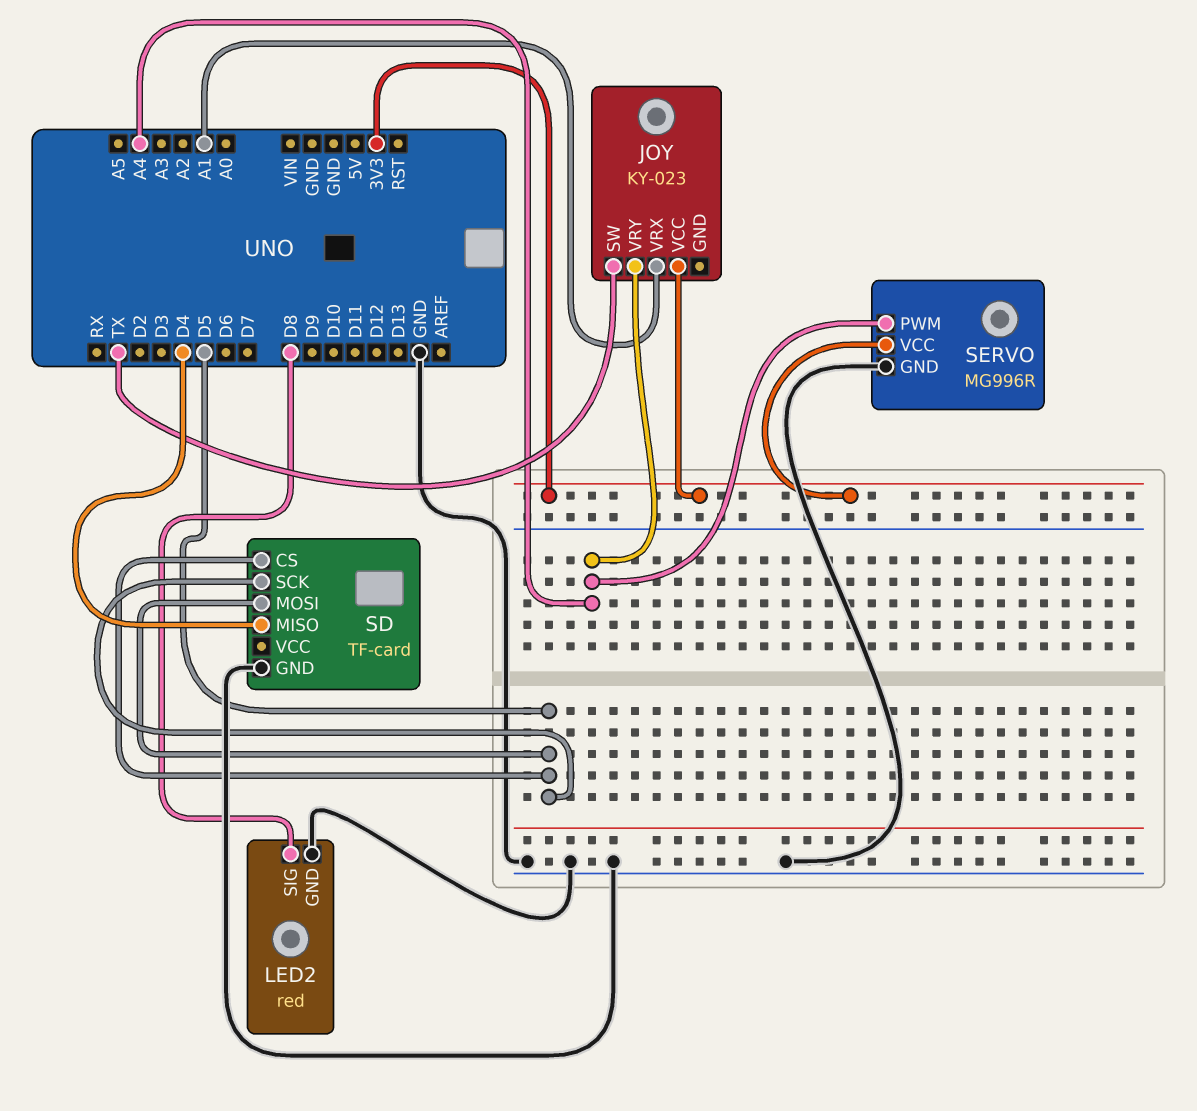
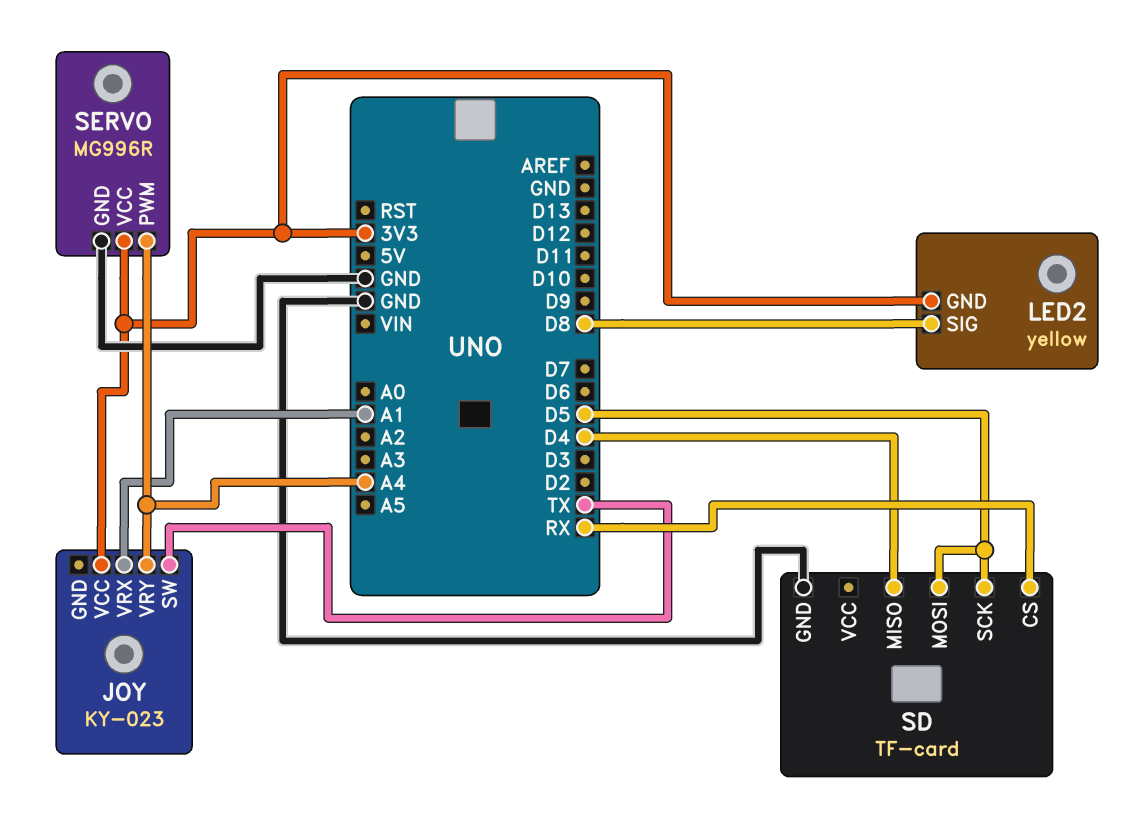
LED2: red -> yellow
LED2 pin GND: GND -> 3V3
SD pin CS: D5 -> RX

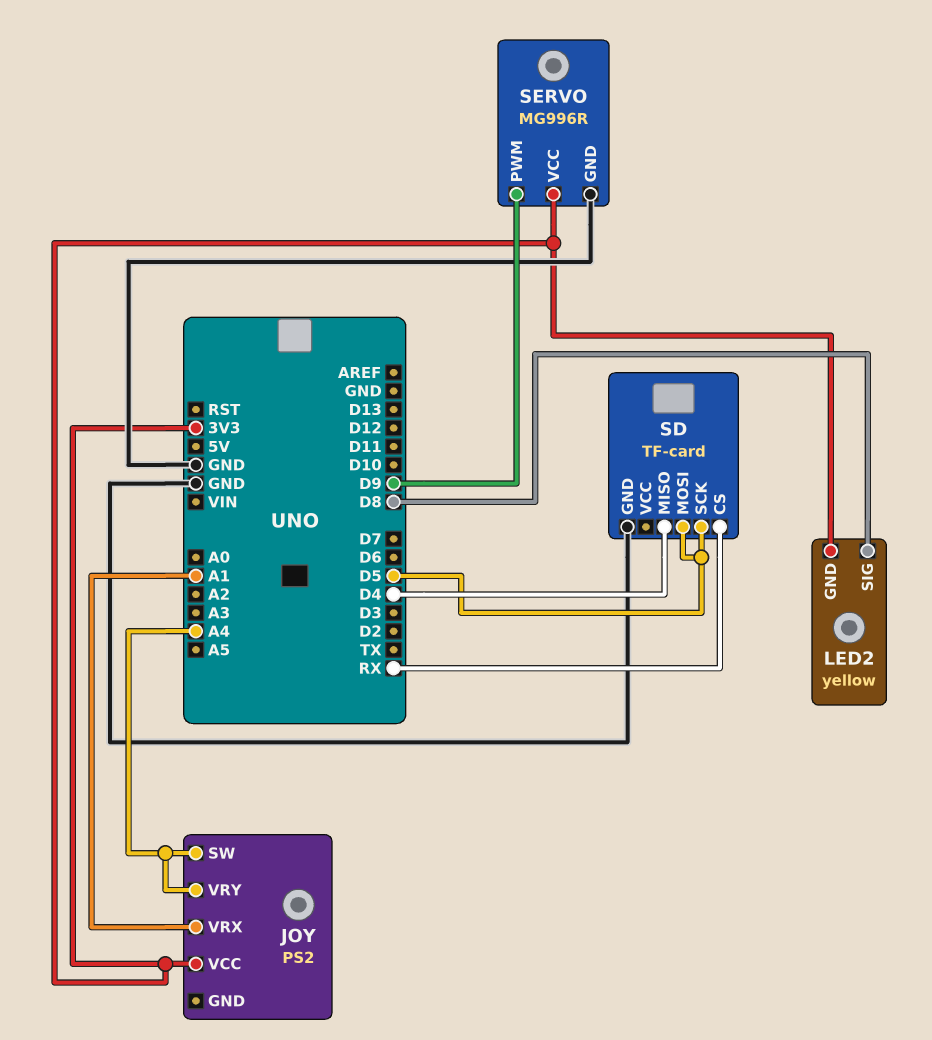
JOY: KY-023 -> PS2
JOY pin SW: TX -> A4
SERVO pin PWM: A4 -> D9

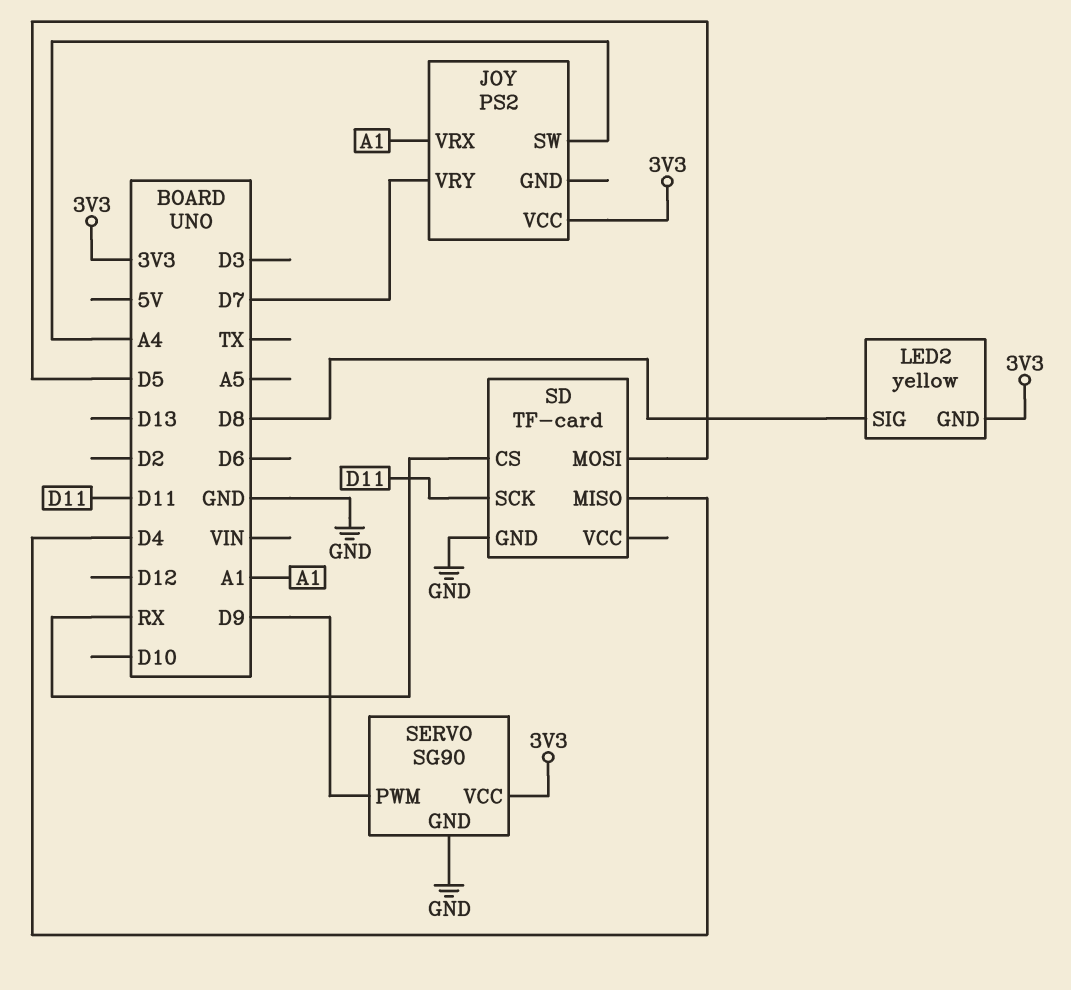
JOY pin VRY: A4 -> D7
SD pin SCK: D5 -> D11
SERVO: MG996R -> SG90

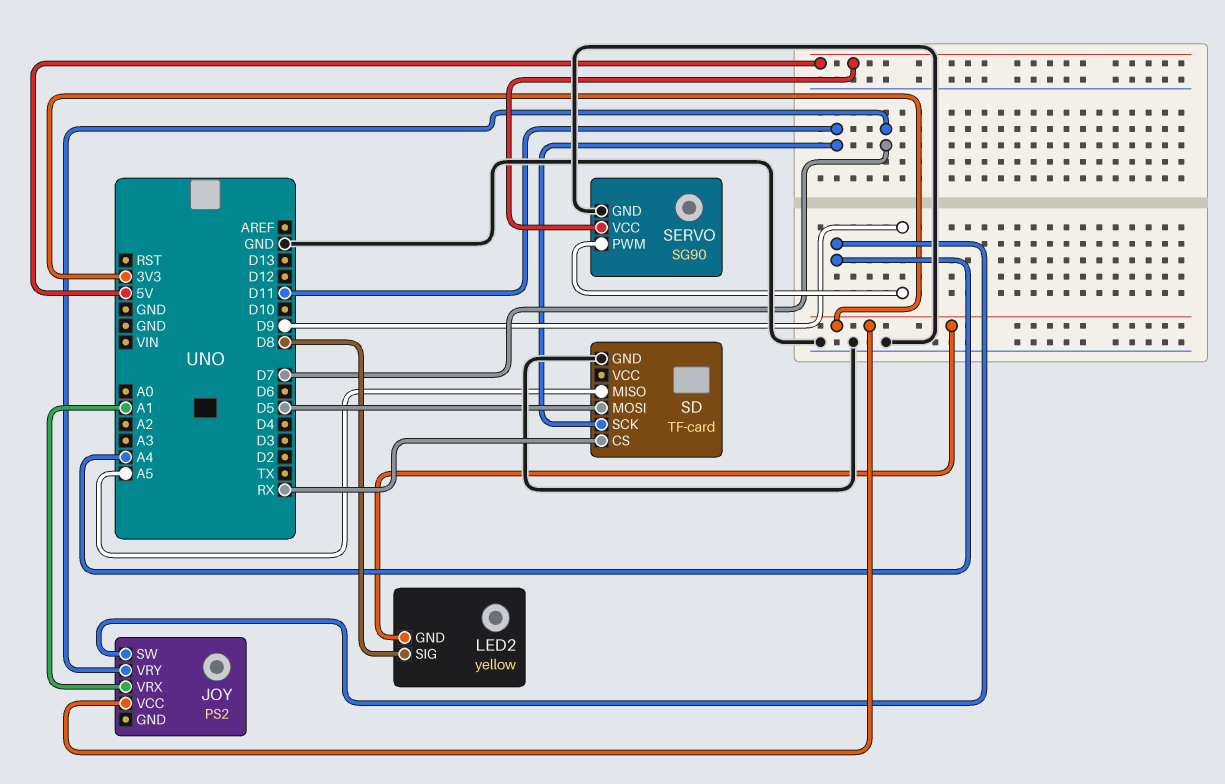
SD pin MISO: D4 -> A5
SERVO pin VCC: 3V3 -> 5V

